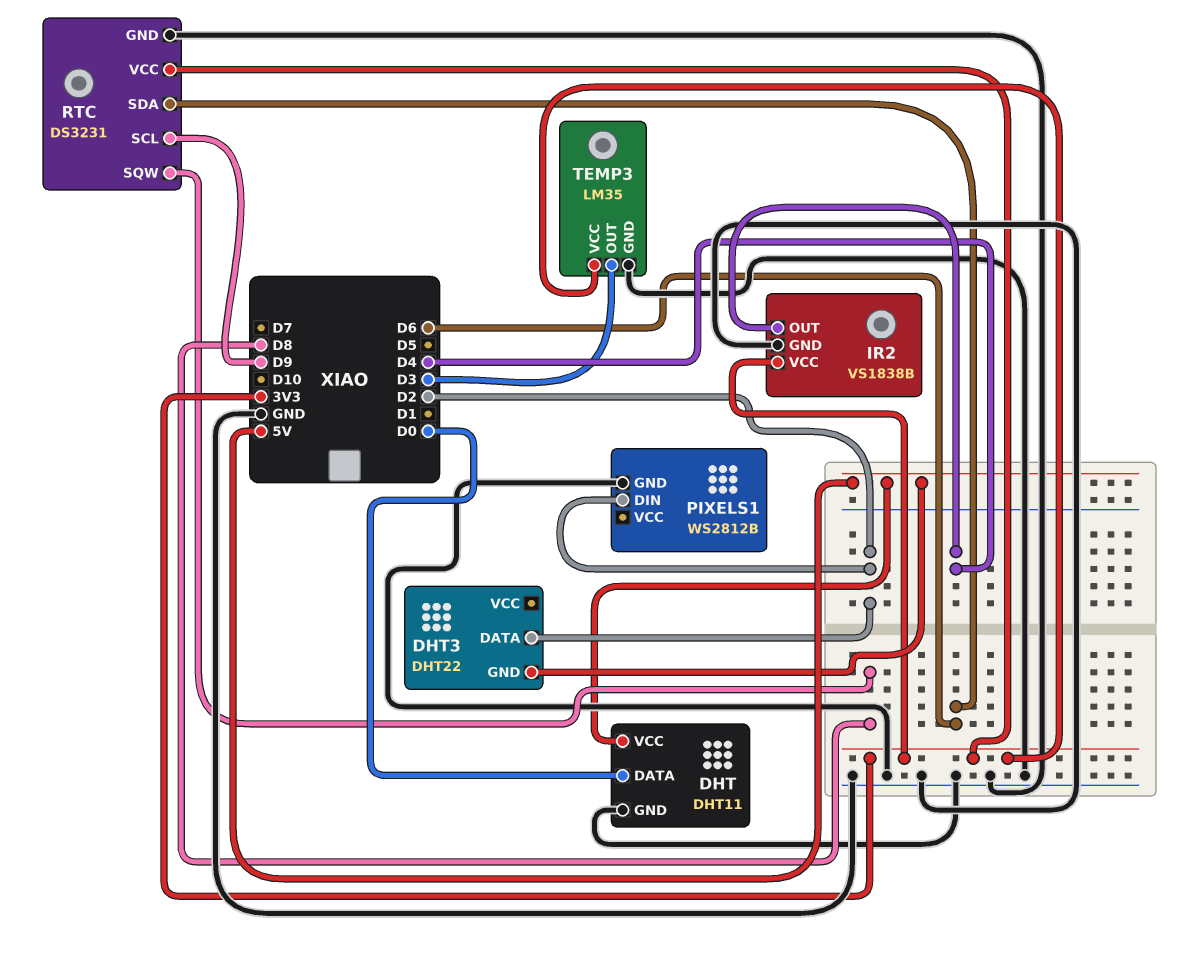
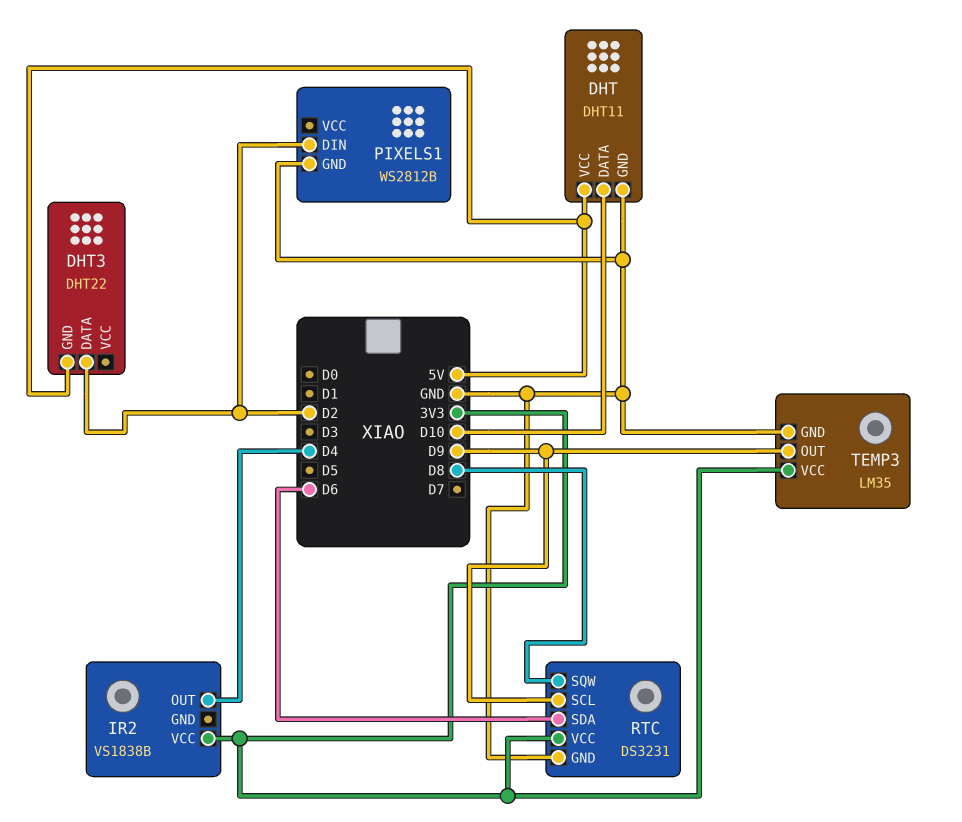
DHT pin DATA: D0 -> D10
IR2 pin GND: GND -> none
TEMP3 pin OUT: D3 -> D9

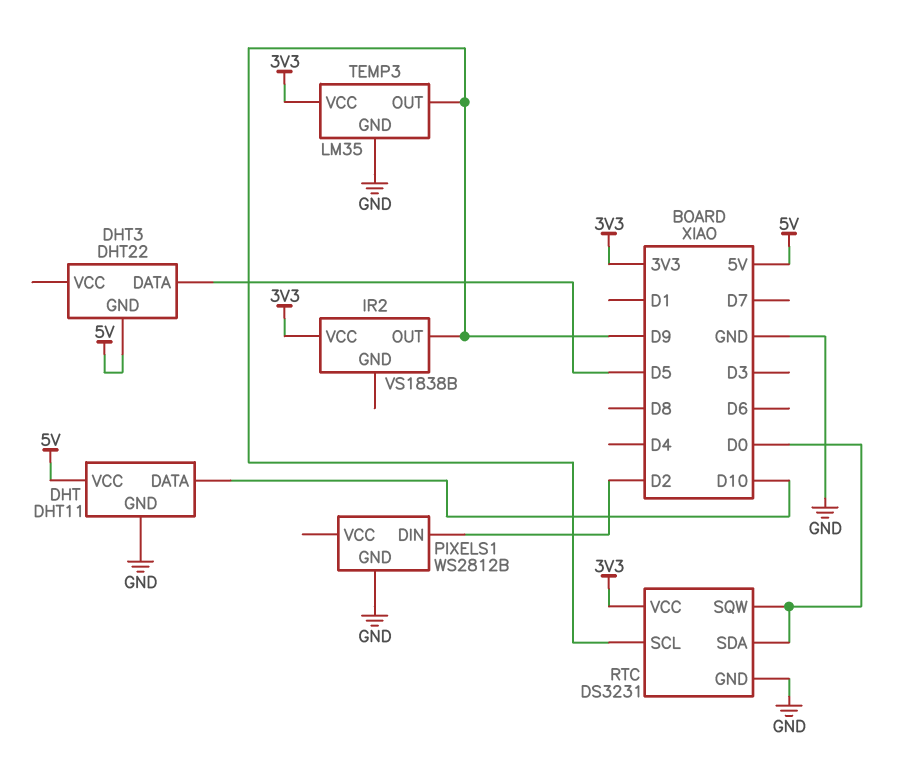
DHT3 pin DATA: D2 -> D5
IR2 pin OUT: D4 -> D9
RTC pin SDA: D6 -> D0
RTC pin SQW: D8 -> D0

